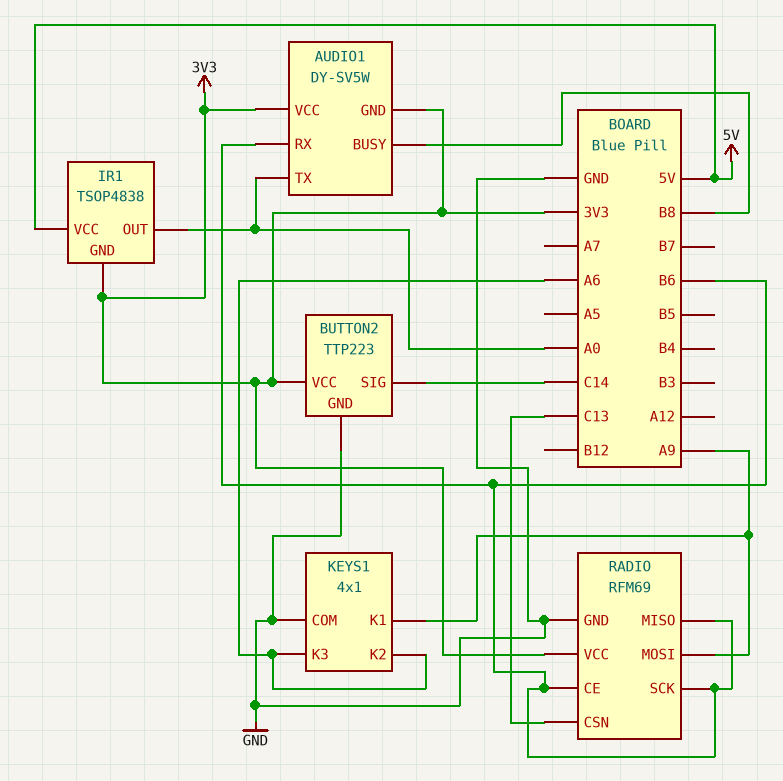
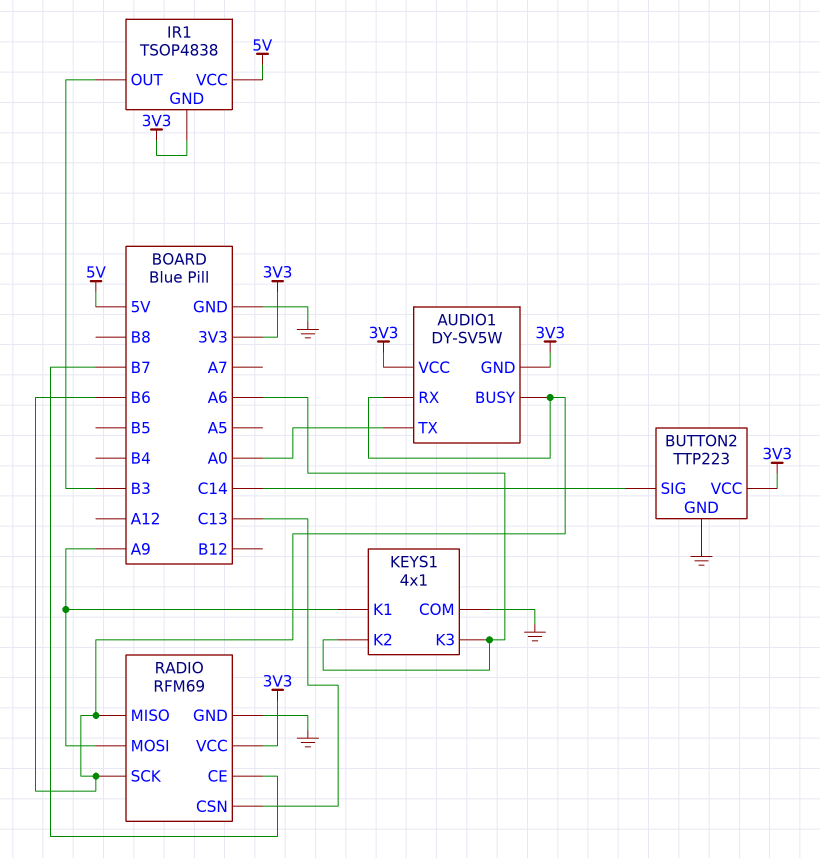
AUDIO1 pin BUSY: B8 -> B6
IR1 pin OUT: A0 -> B3
RADIO pin CE: B6 -> B7

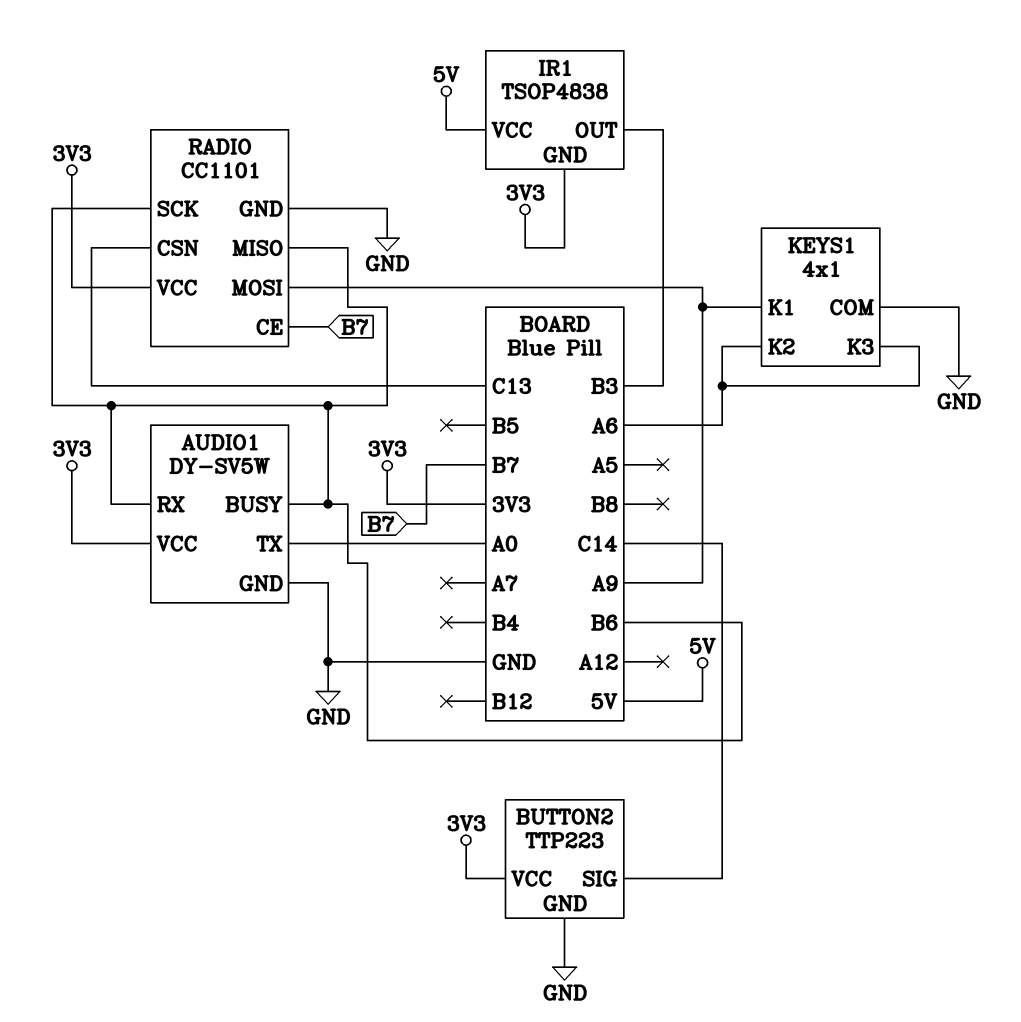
AUDIO1 pin GND: 3V3 -> GND
RADIO: RFM69 -> CC1101

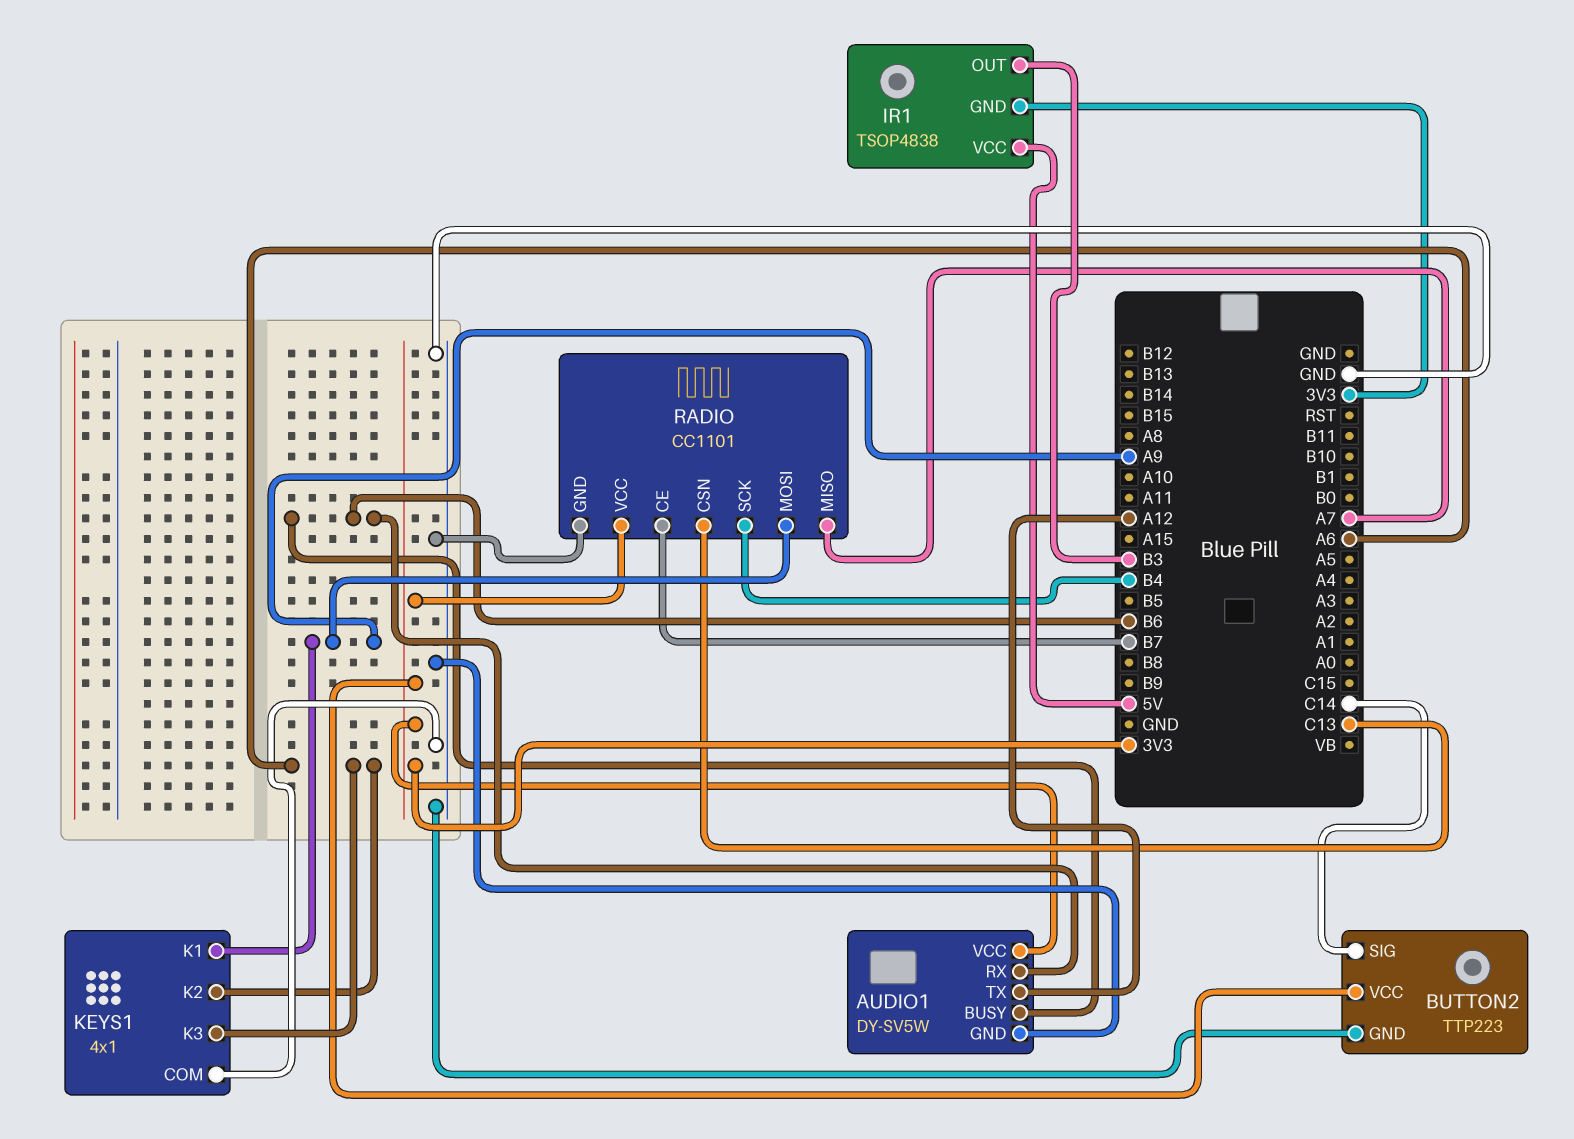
AUDIO1 pin TX: A0 -> A12
RADIO pin MISO: B6 -> A7
RADIO pin SCK: B6 -> B4

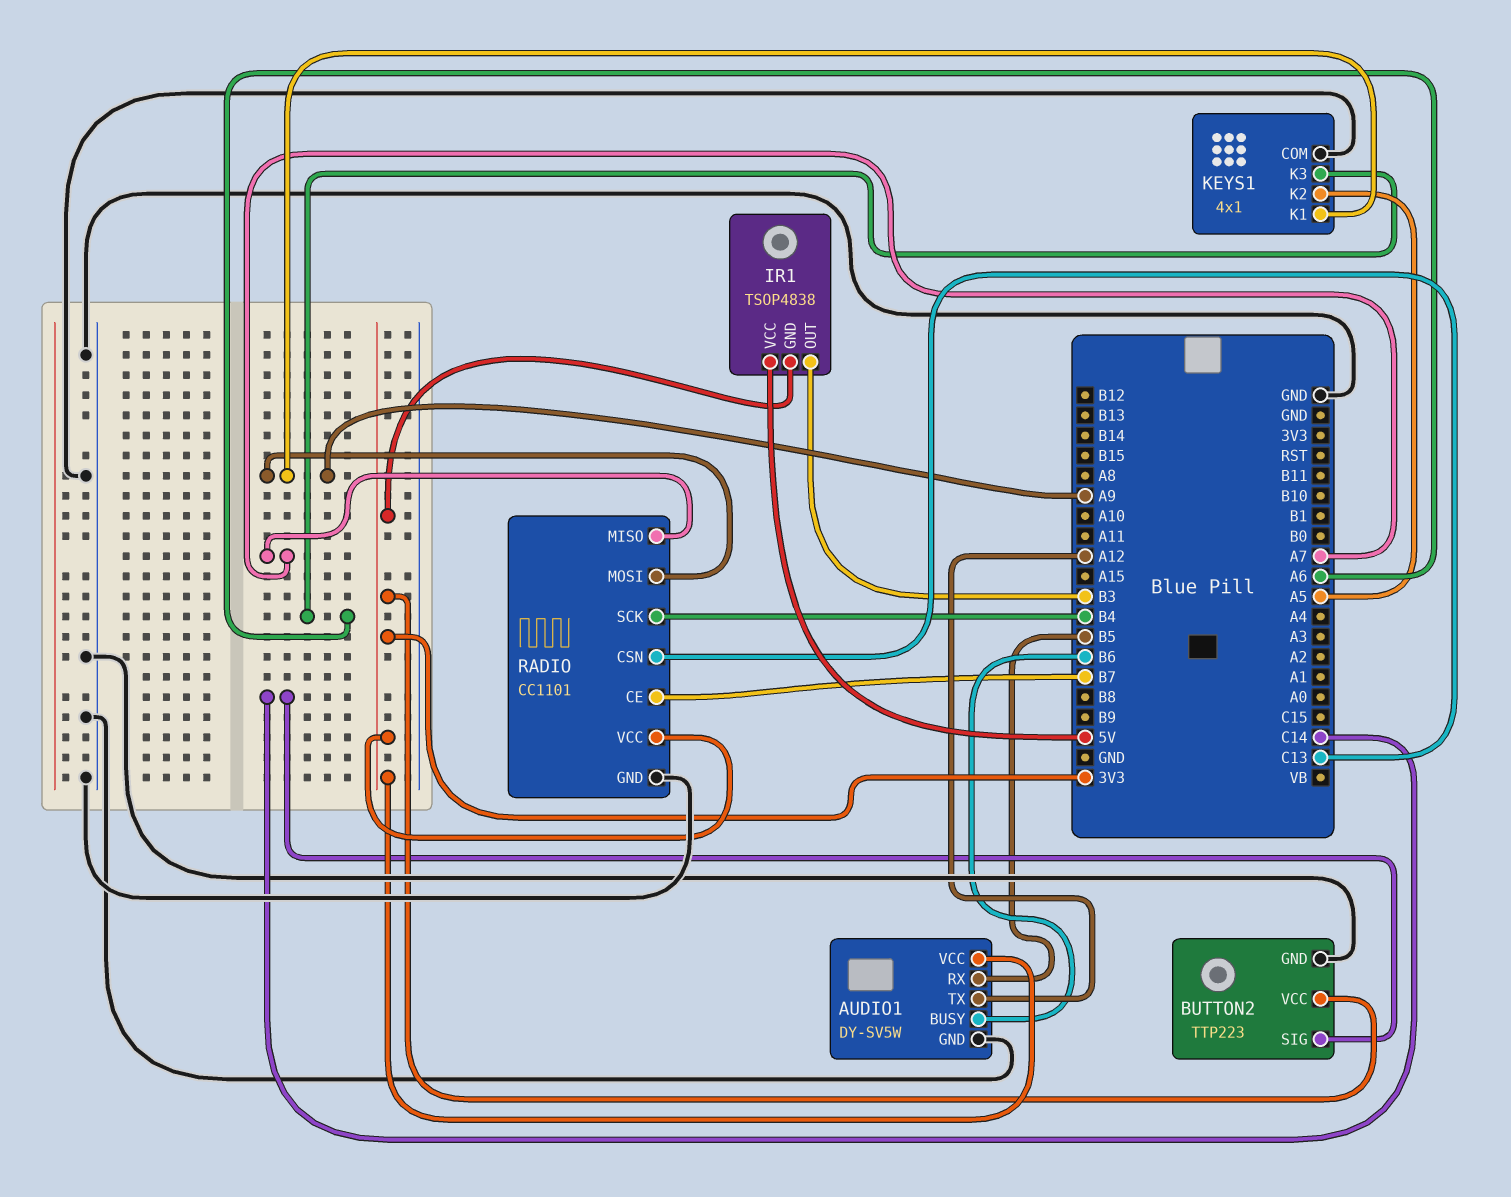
AUDIO1 pin RX: B6 -> B5
KEYS1 pin K2: A6 -> A5

